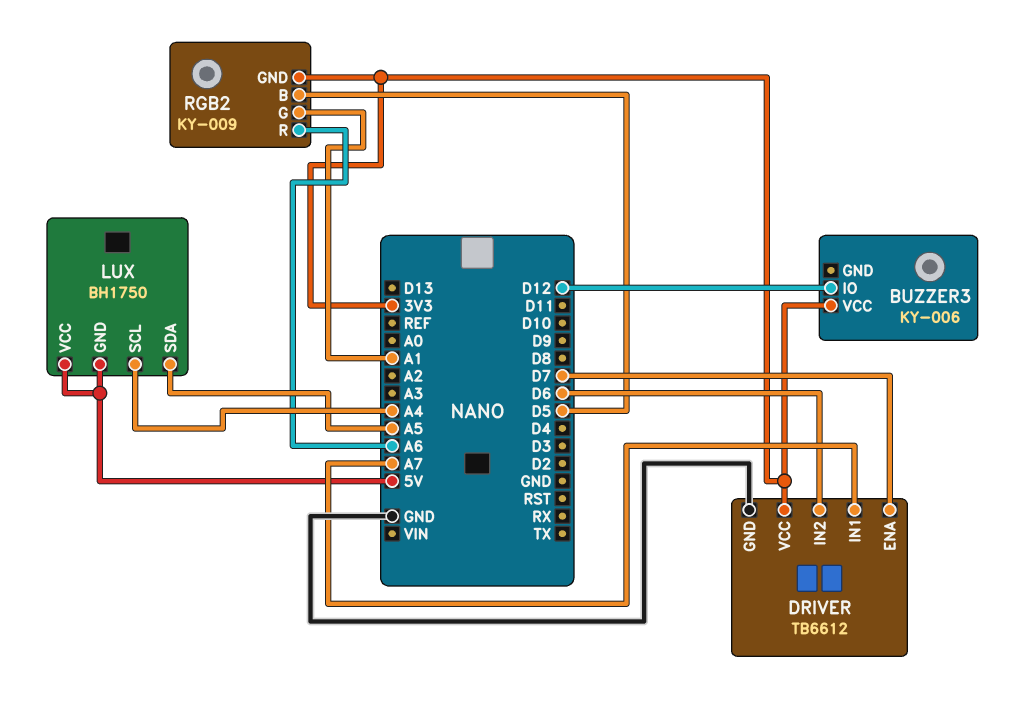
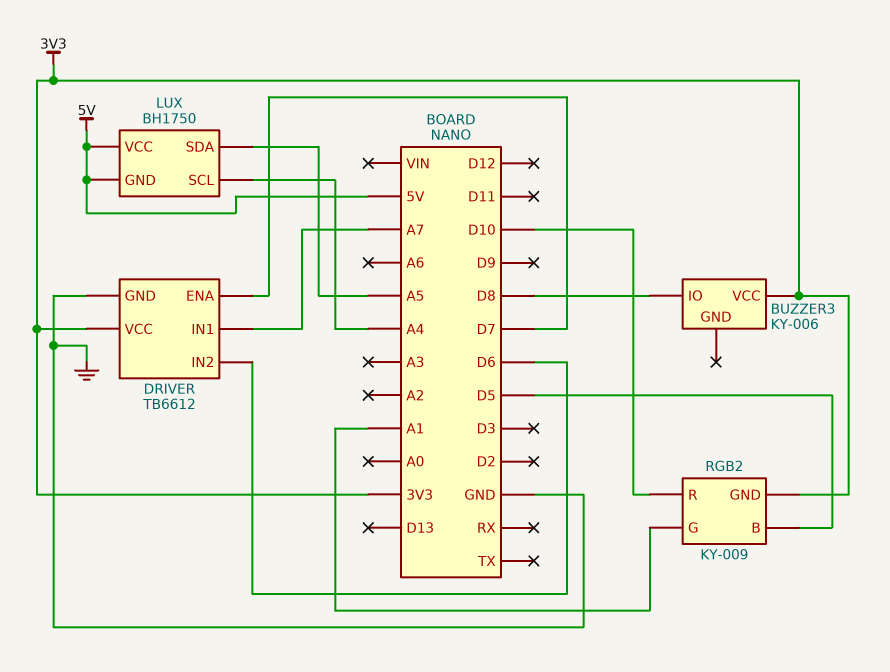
BUZZER3 pin IO: D12 -> D8
RGB2 pin R: A6 -> D10

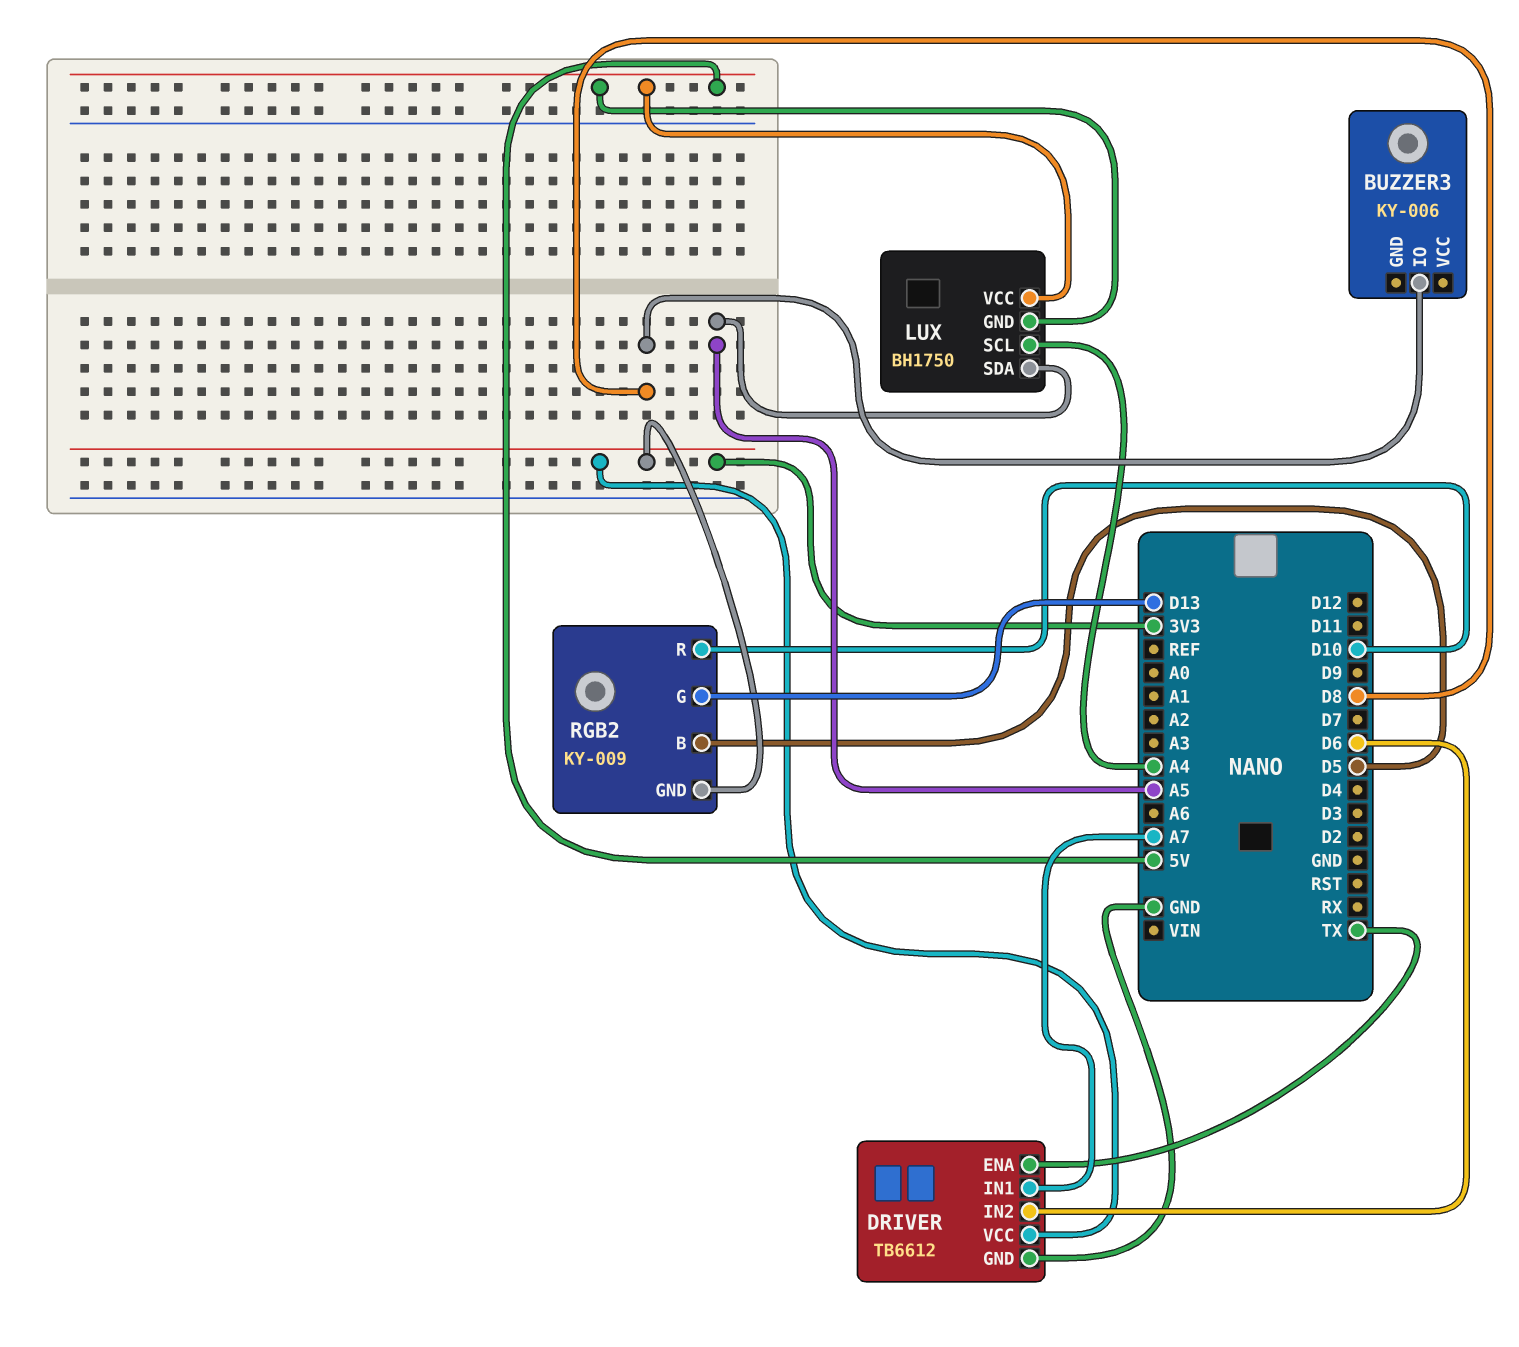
BUZZER3 pin VCC: 3V3 -> none
DRIVER pin ENA: D7 -> TX
RGB2 pin G: A1 -> D13

